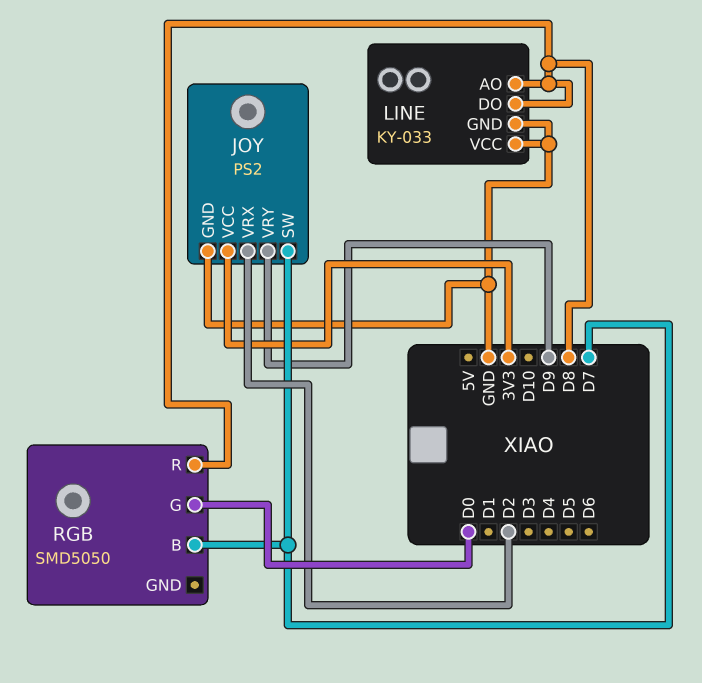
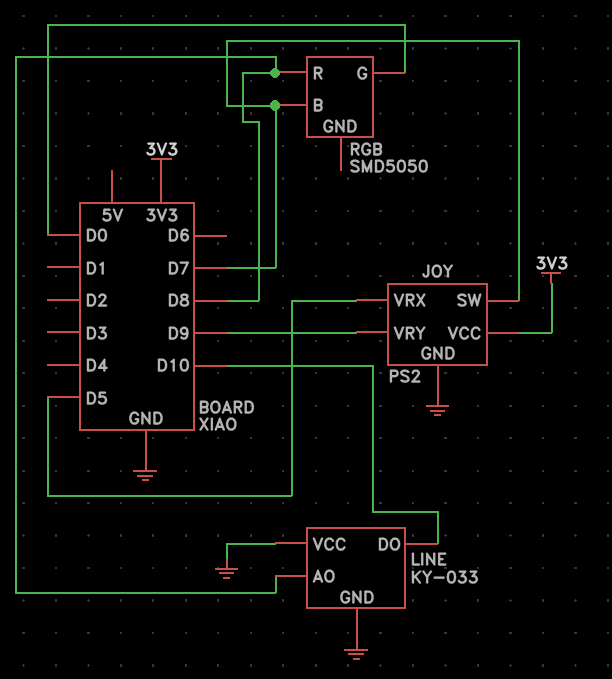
JOY pin VRX: D2 -> D5
LINE pin DO: D8 -> D10

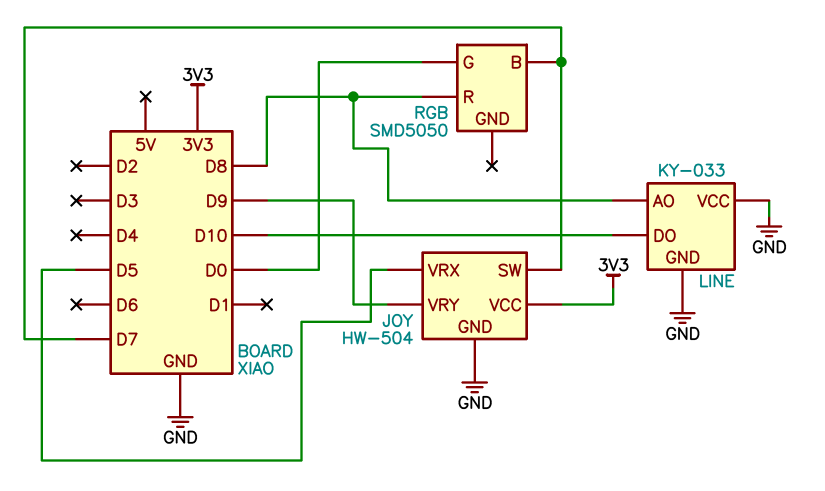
JOY: PS2 -> HW-504

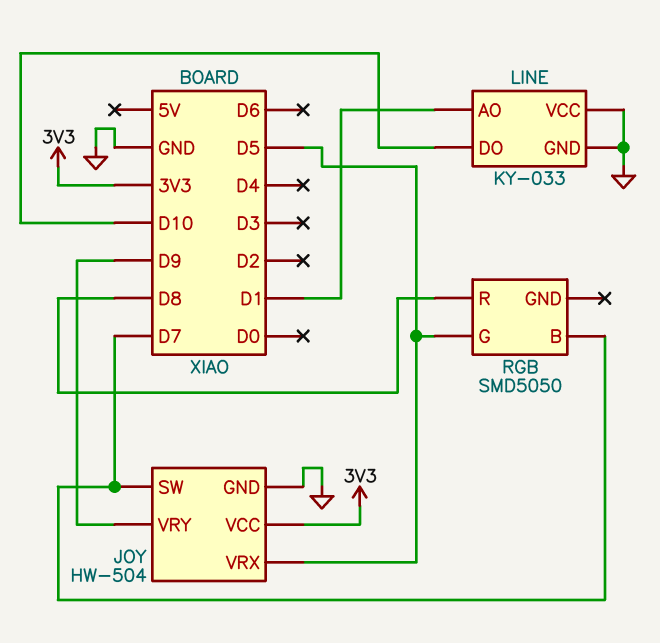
LINE pin AO: D8 -> D1
RGB pin G: D0 -> D5

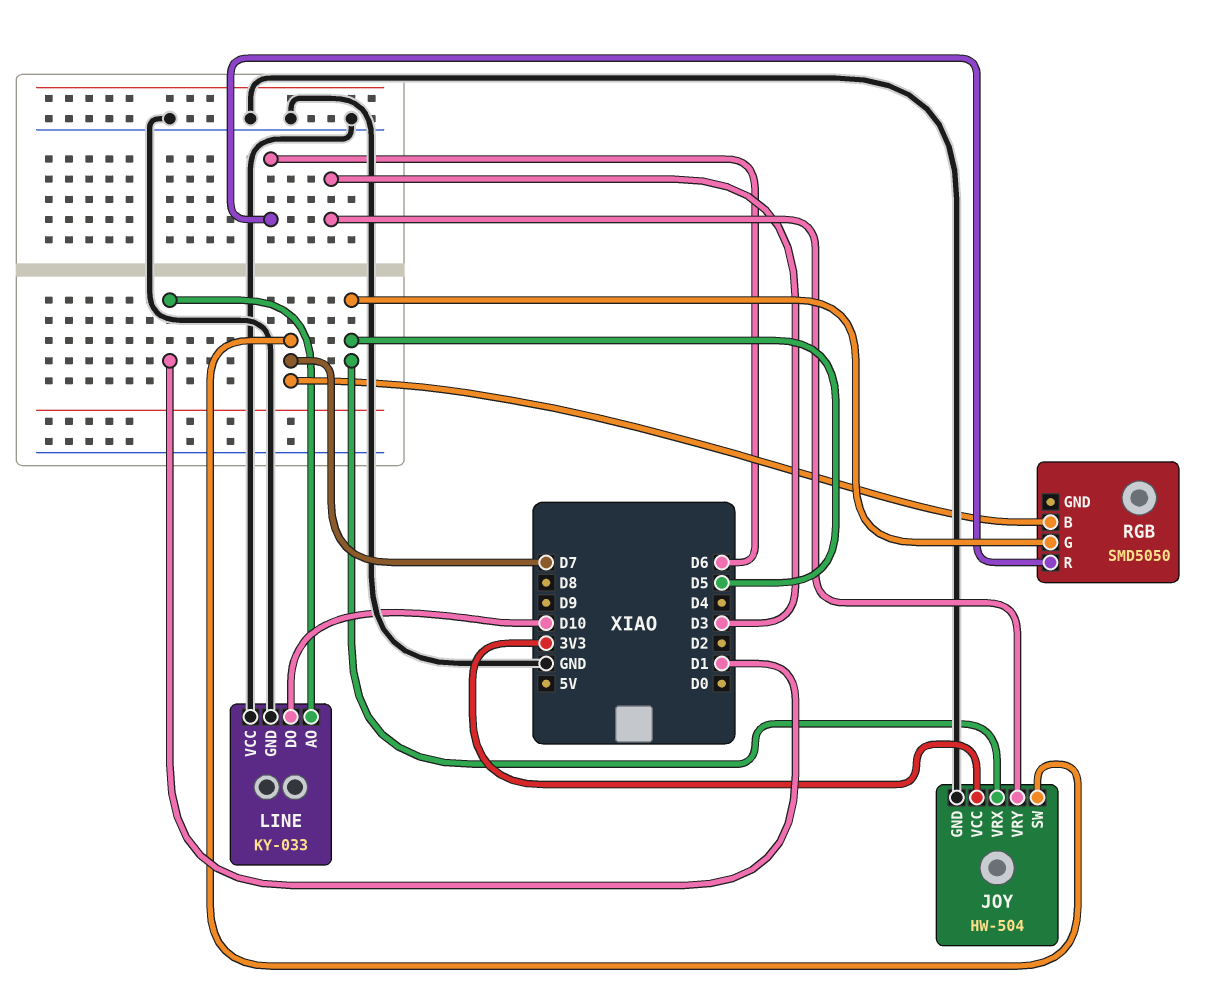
JOY pin VRY: D9 -> D3
RGB pin R: D8 -> D6

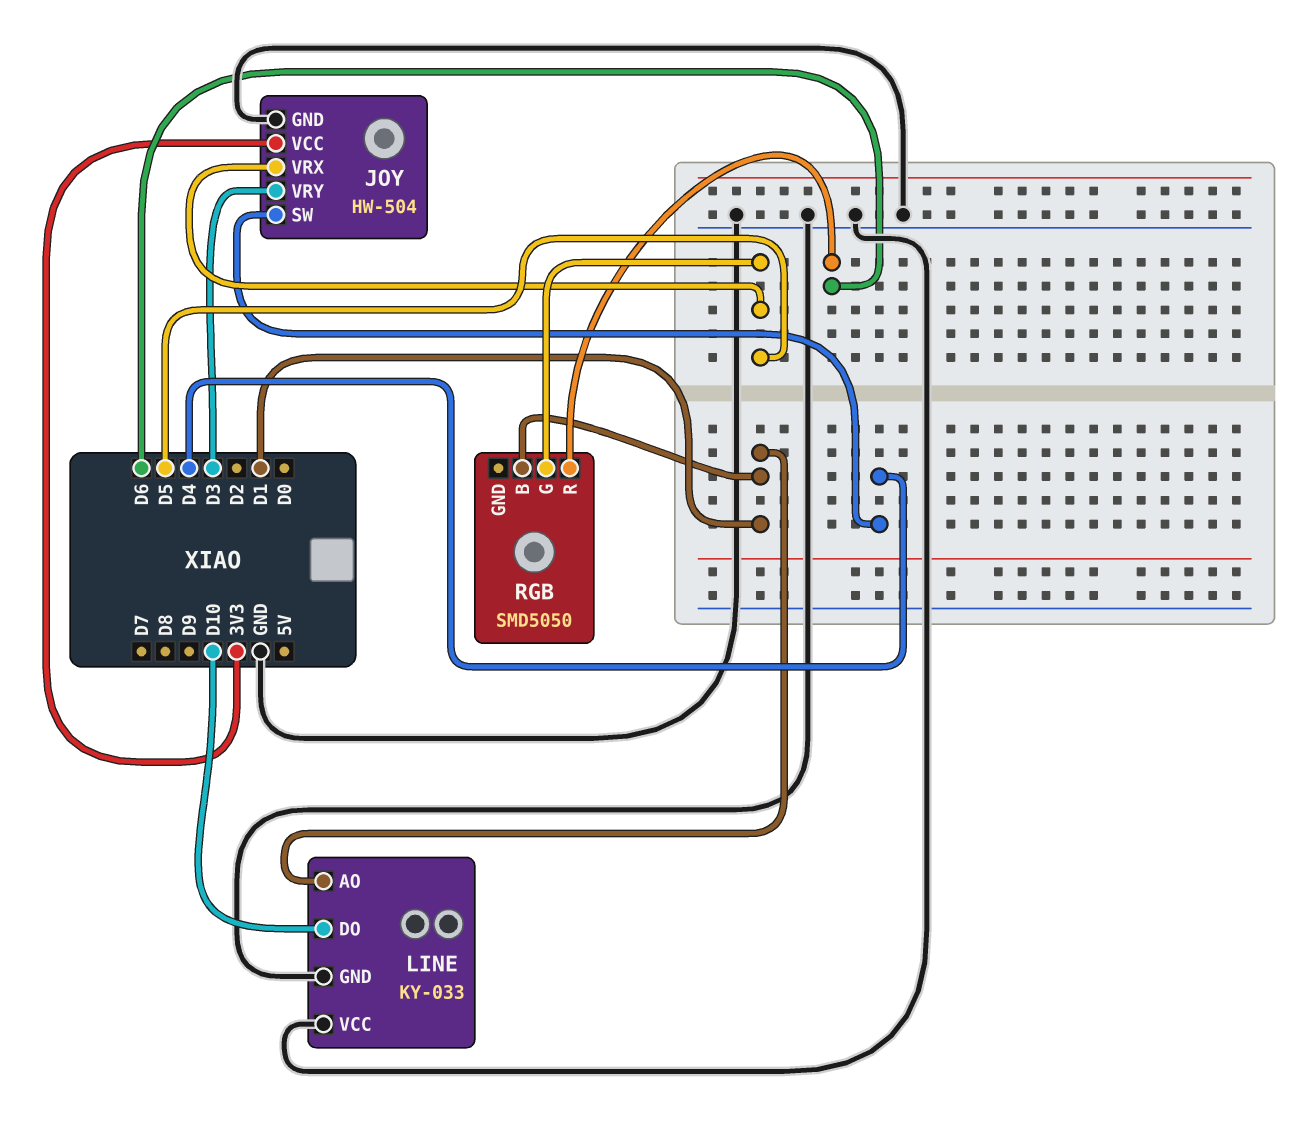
JOY pin SW: D7 -> D4
RGB pin B: D7 -> D1

